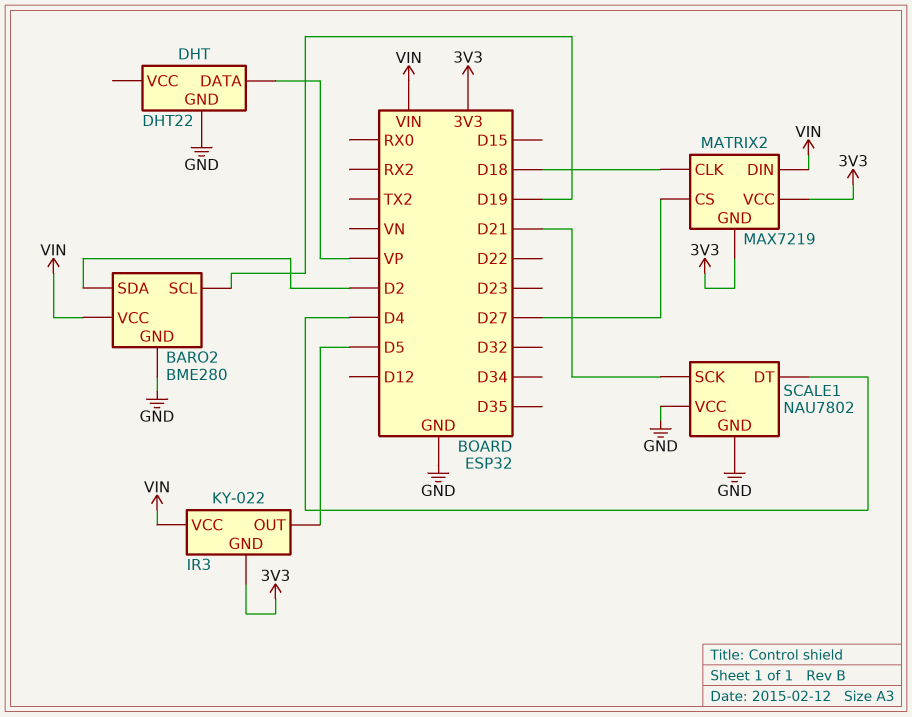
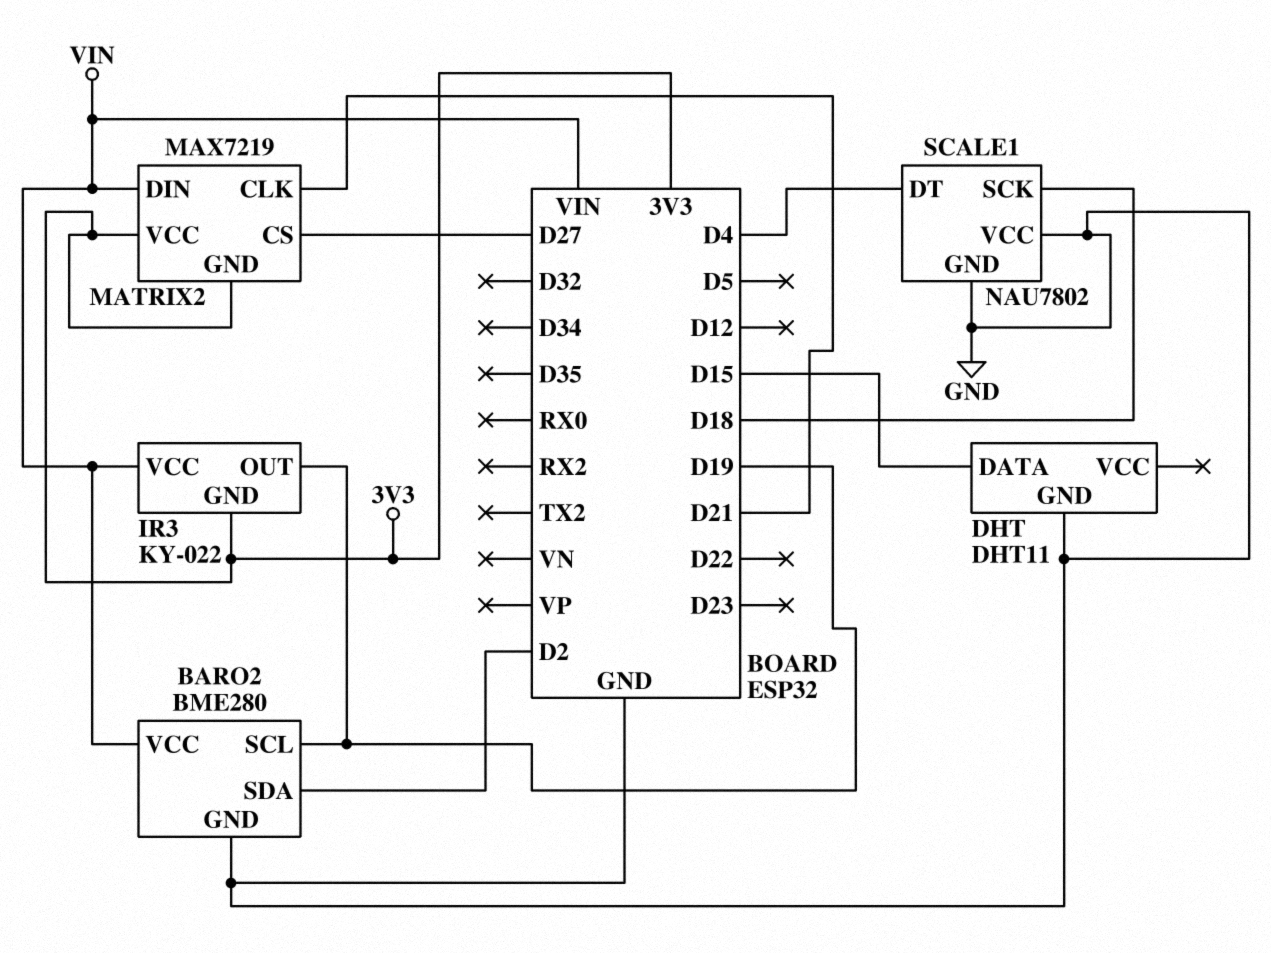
DHT: DHT22 -> DHT11
DHT pin DATA: VP -> D15
IR3 pin OUT: D5 -> D19
MATRIX2 pin CLK: D18 -> D21
SCALE1 pin SCK: D21 -> D18

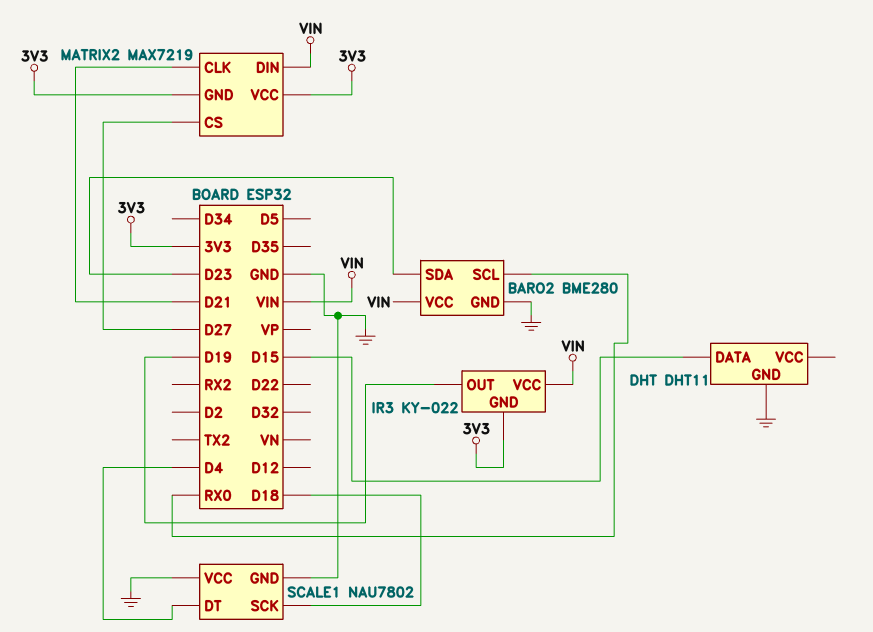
BARO2 pin SCL: D19 -> RX0
BARO2 pin SDA: D2 -> D23

